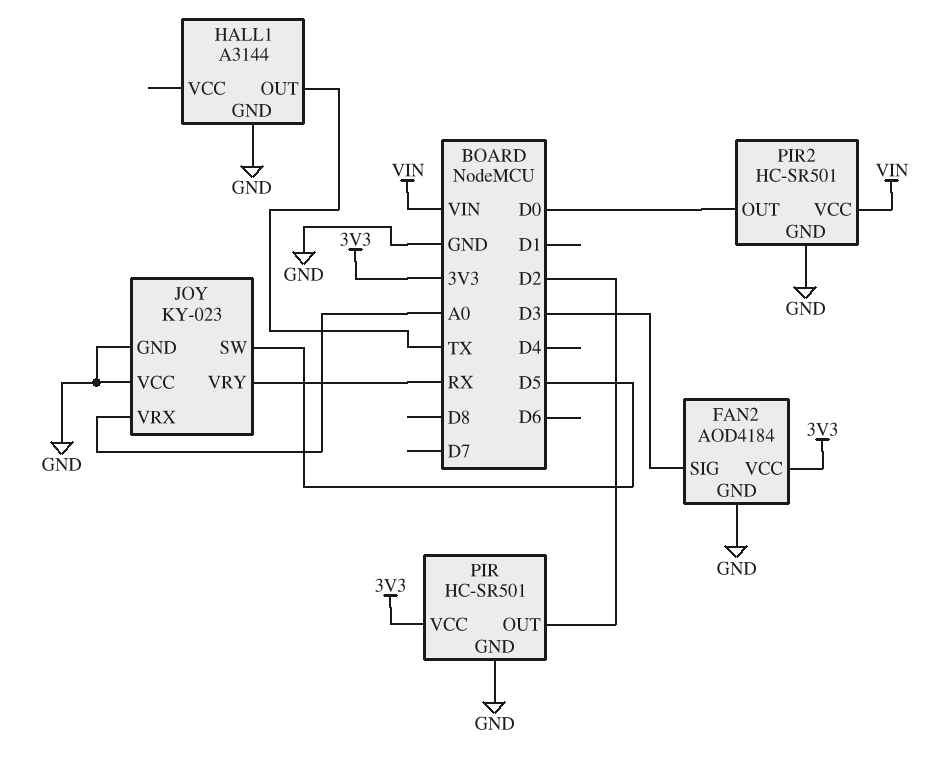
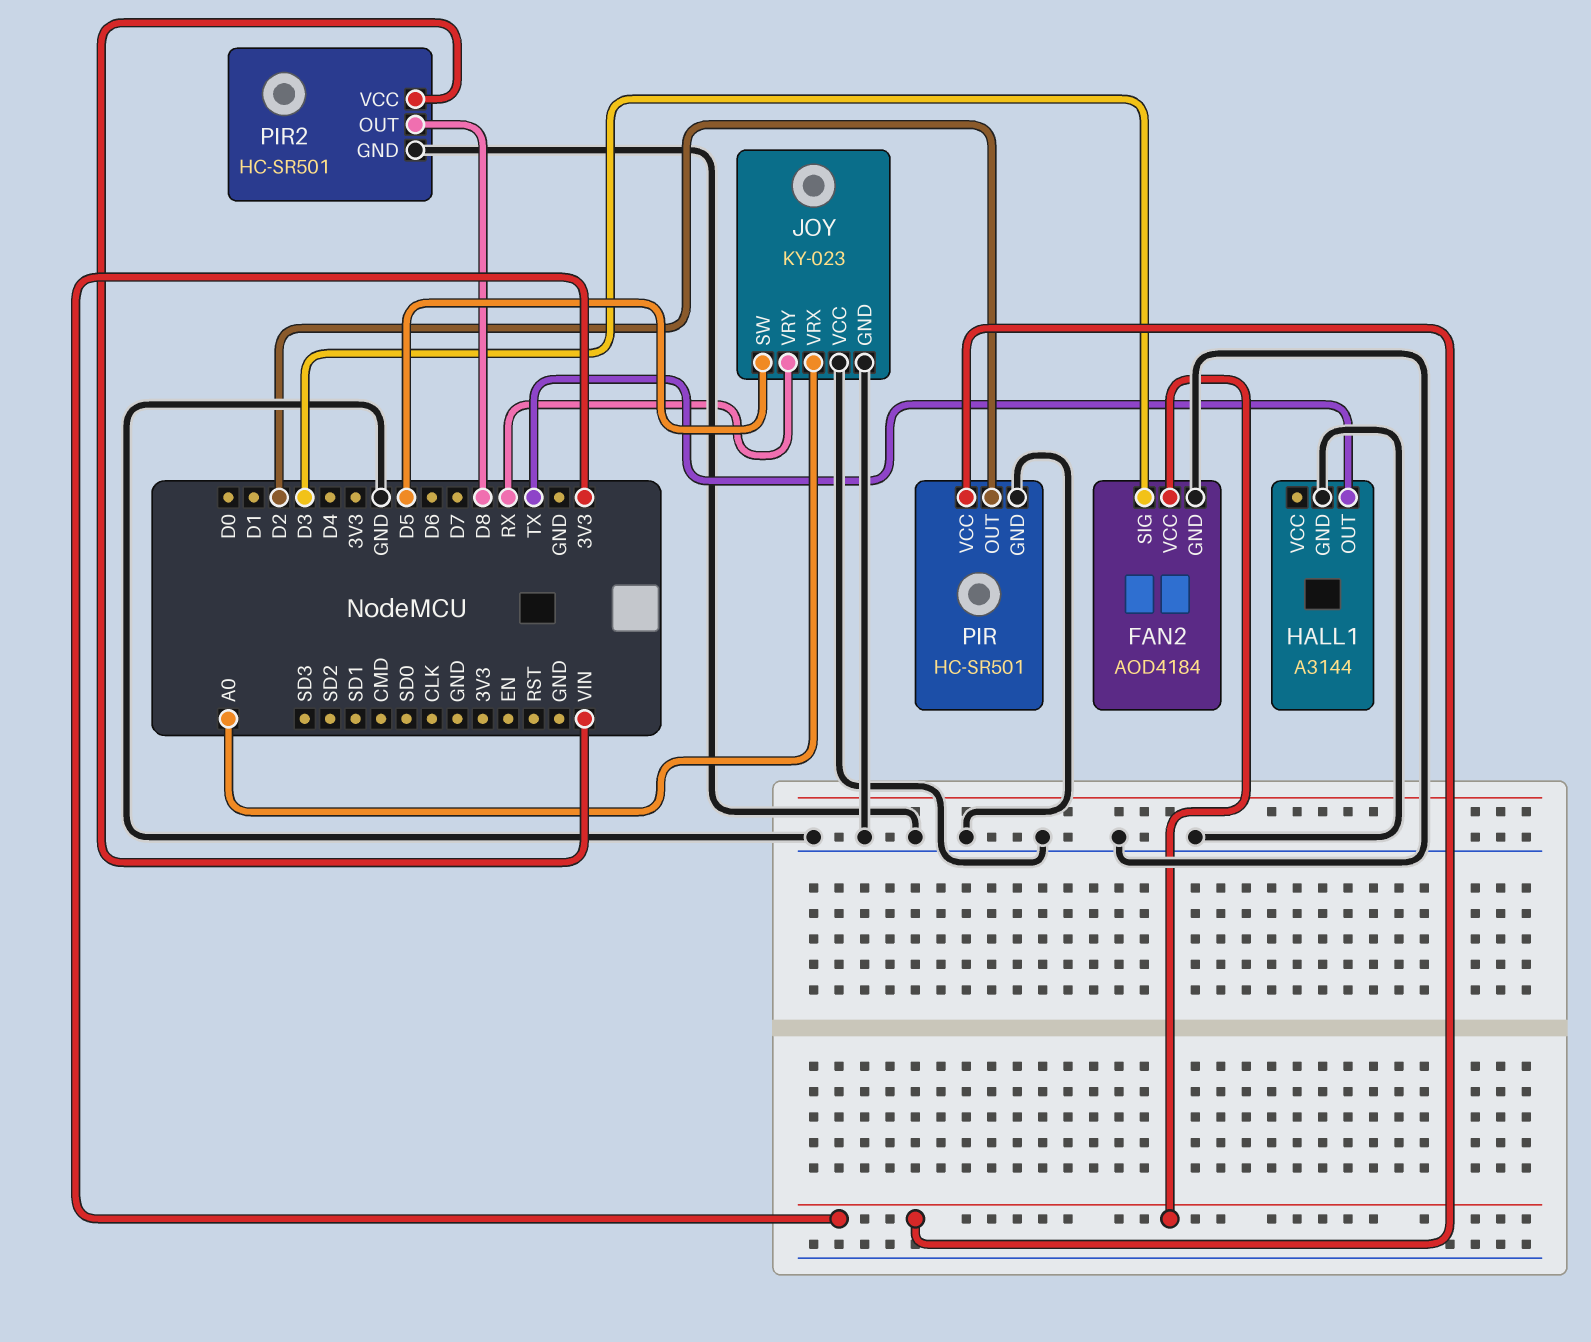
PIR2 pin OUT: D0 -> D8

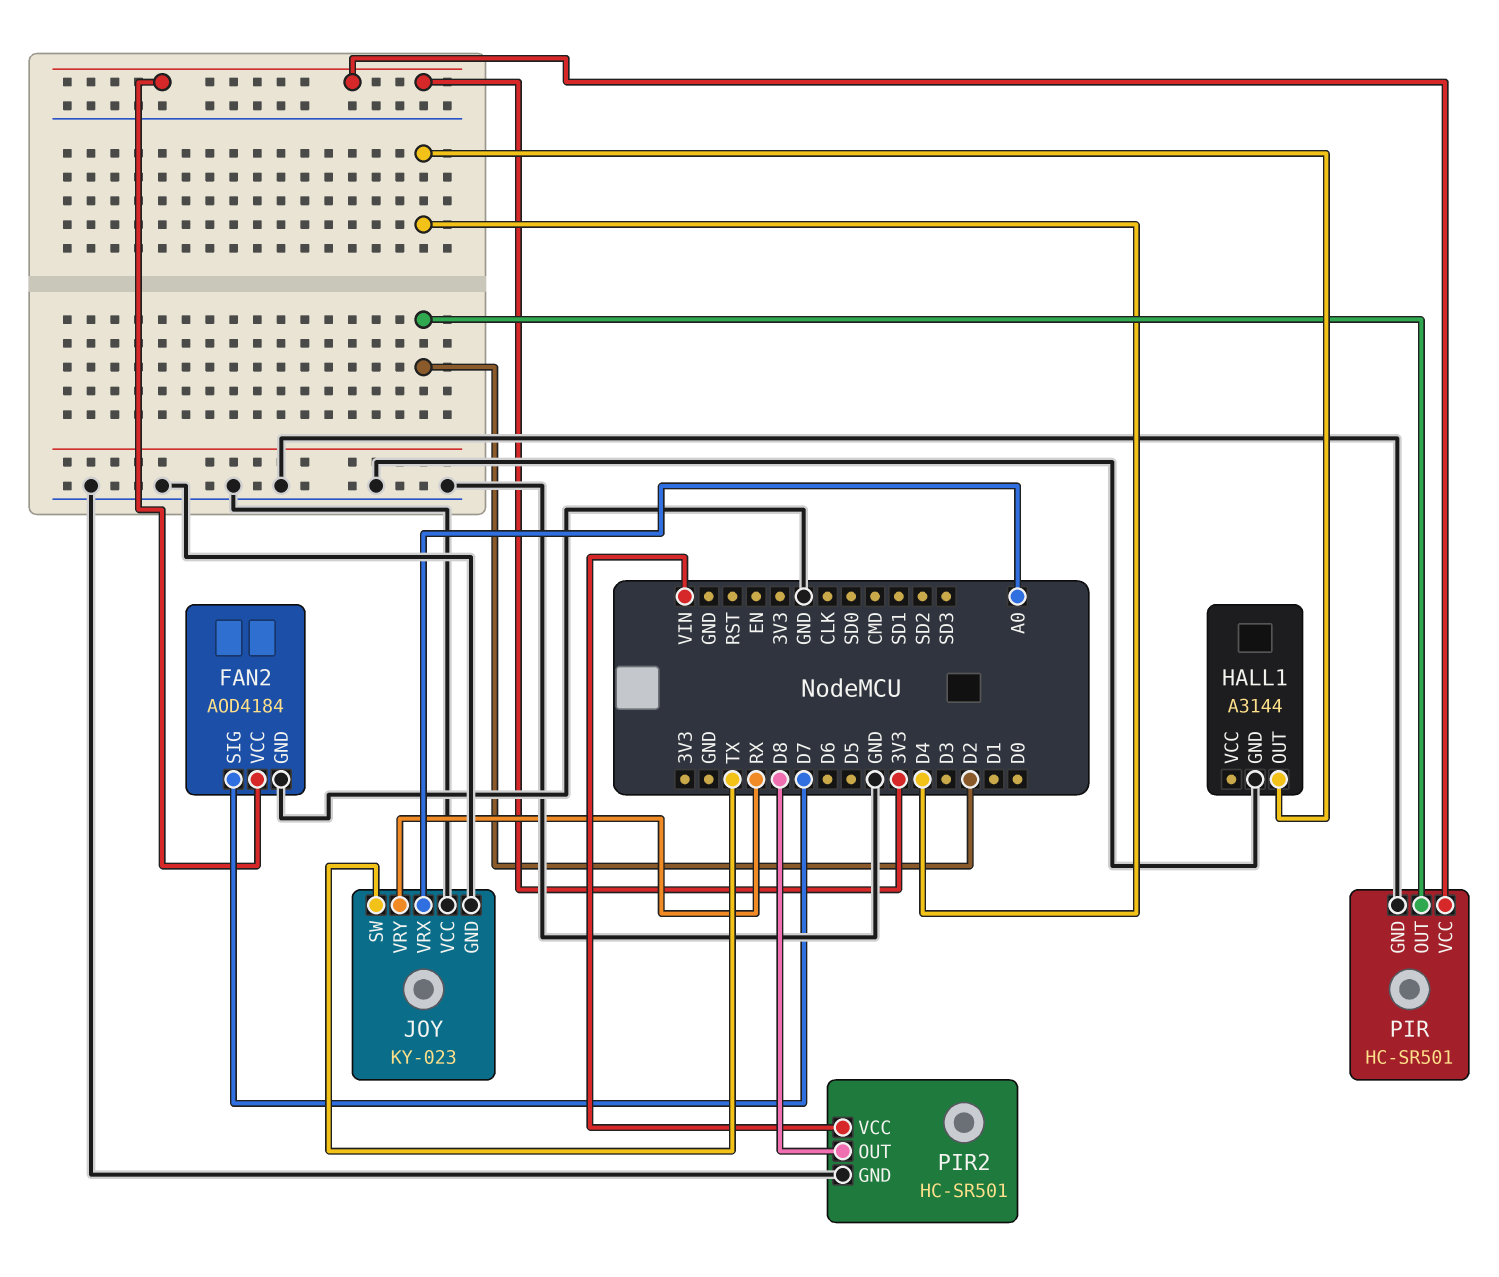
FAN2 pin SIG: D3 -> D7
HALL1 pin OUT: TX -> D4
JOY pin SW: D5 -> TX

